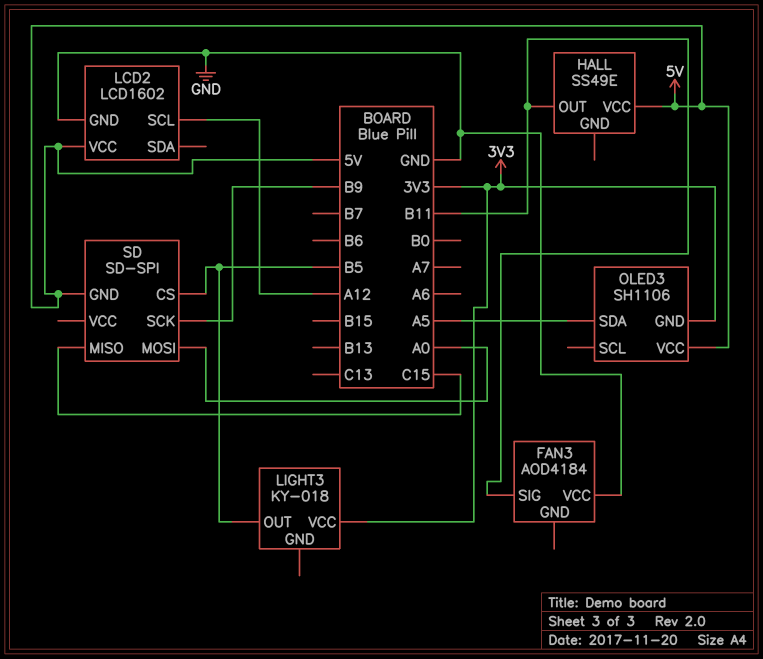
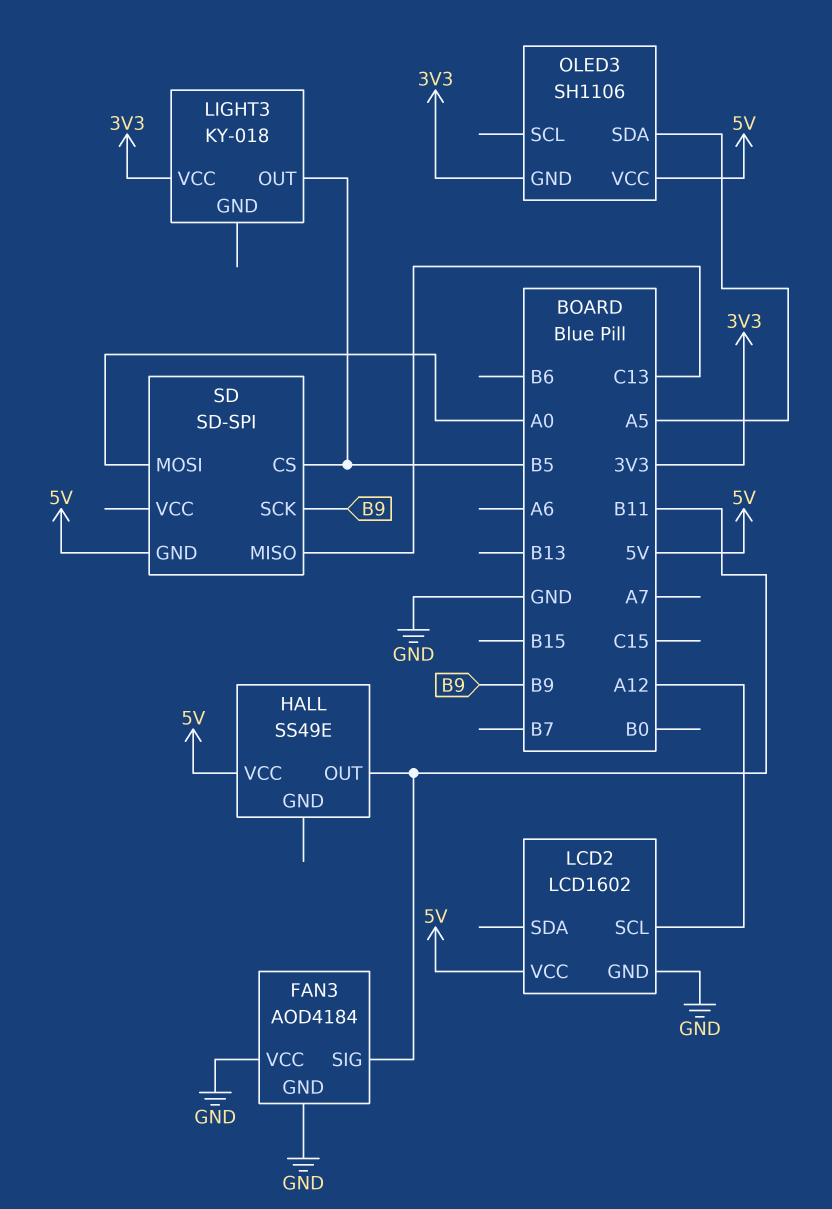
FAN3 pin GND: none -> GND
SD pin MISO: C15 -> C13

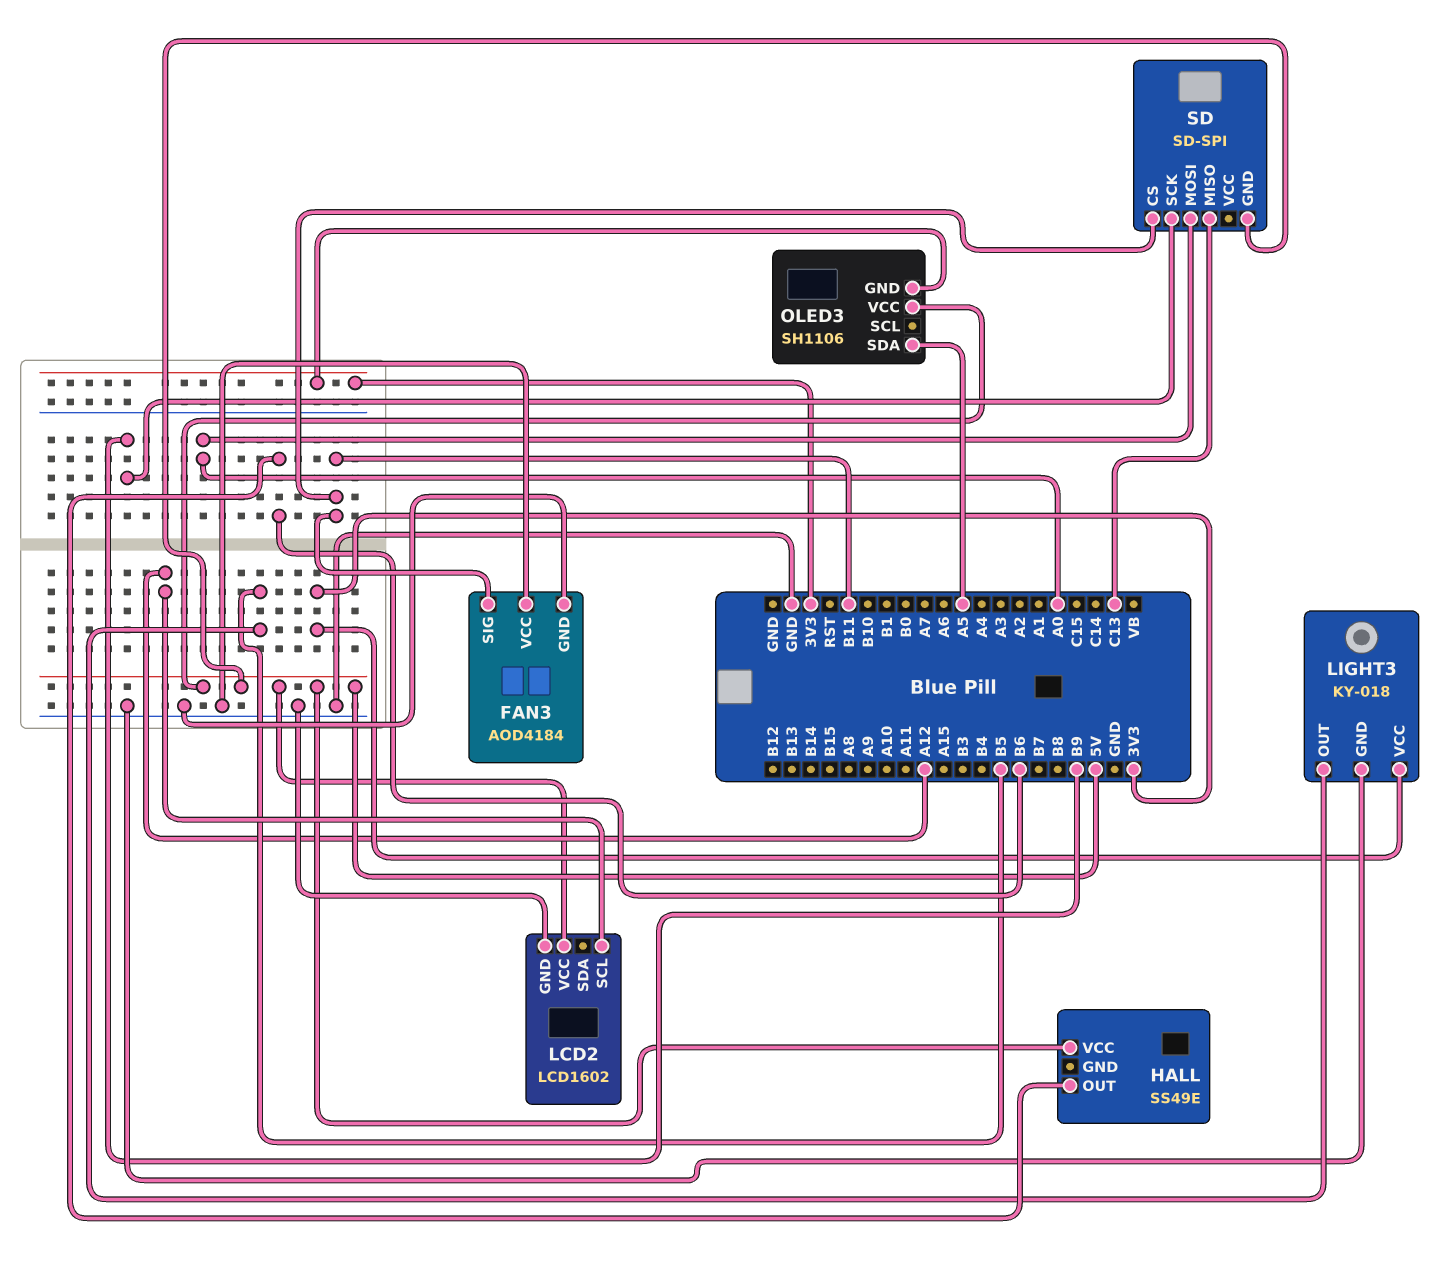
HALL pin OUT: B11 -> B6
LIGHT3 pin GND: none -> GND
SD pin CS: B5 -> B11

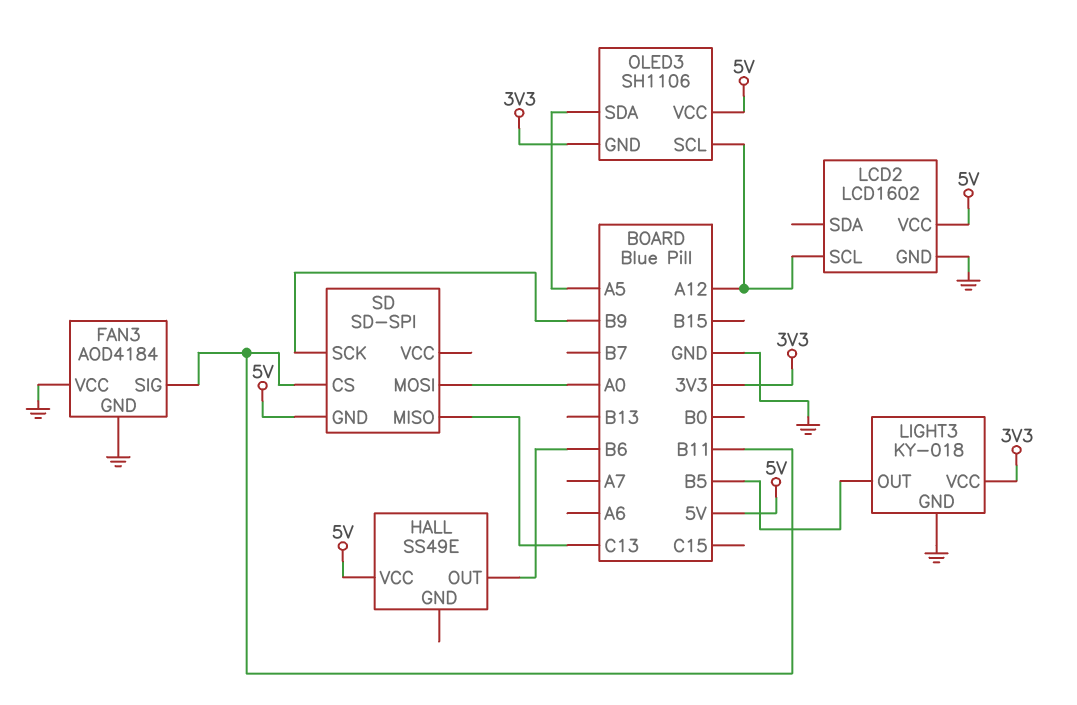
OLED3 pin SCL: none -> A12

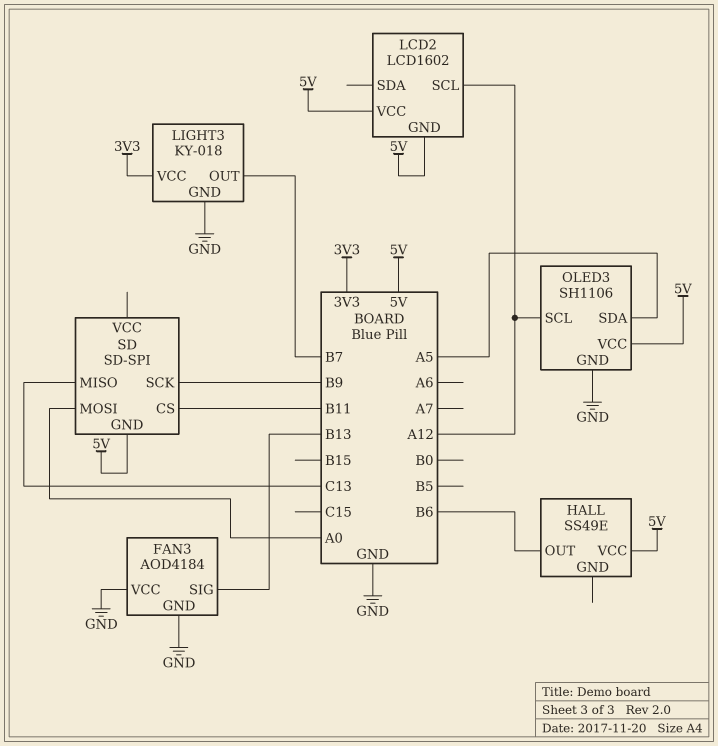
FAN3 pin SIG: B11 -> B13
LCD2 pin GND: GND -> 5V
LIGHT3 pin OUT: B5 -> B7
OLED3 pin GND: 3V3 -> GND

